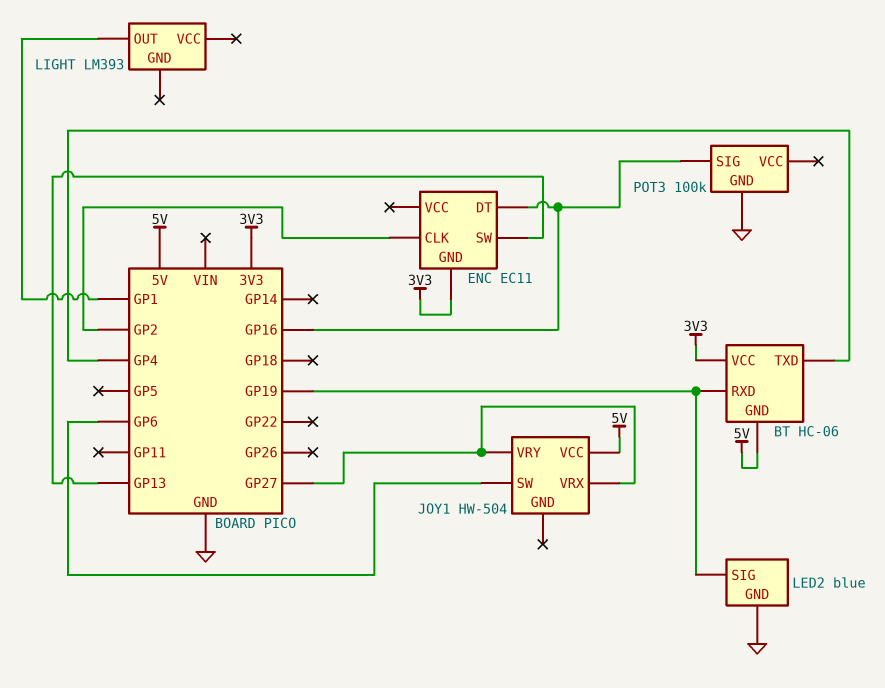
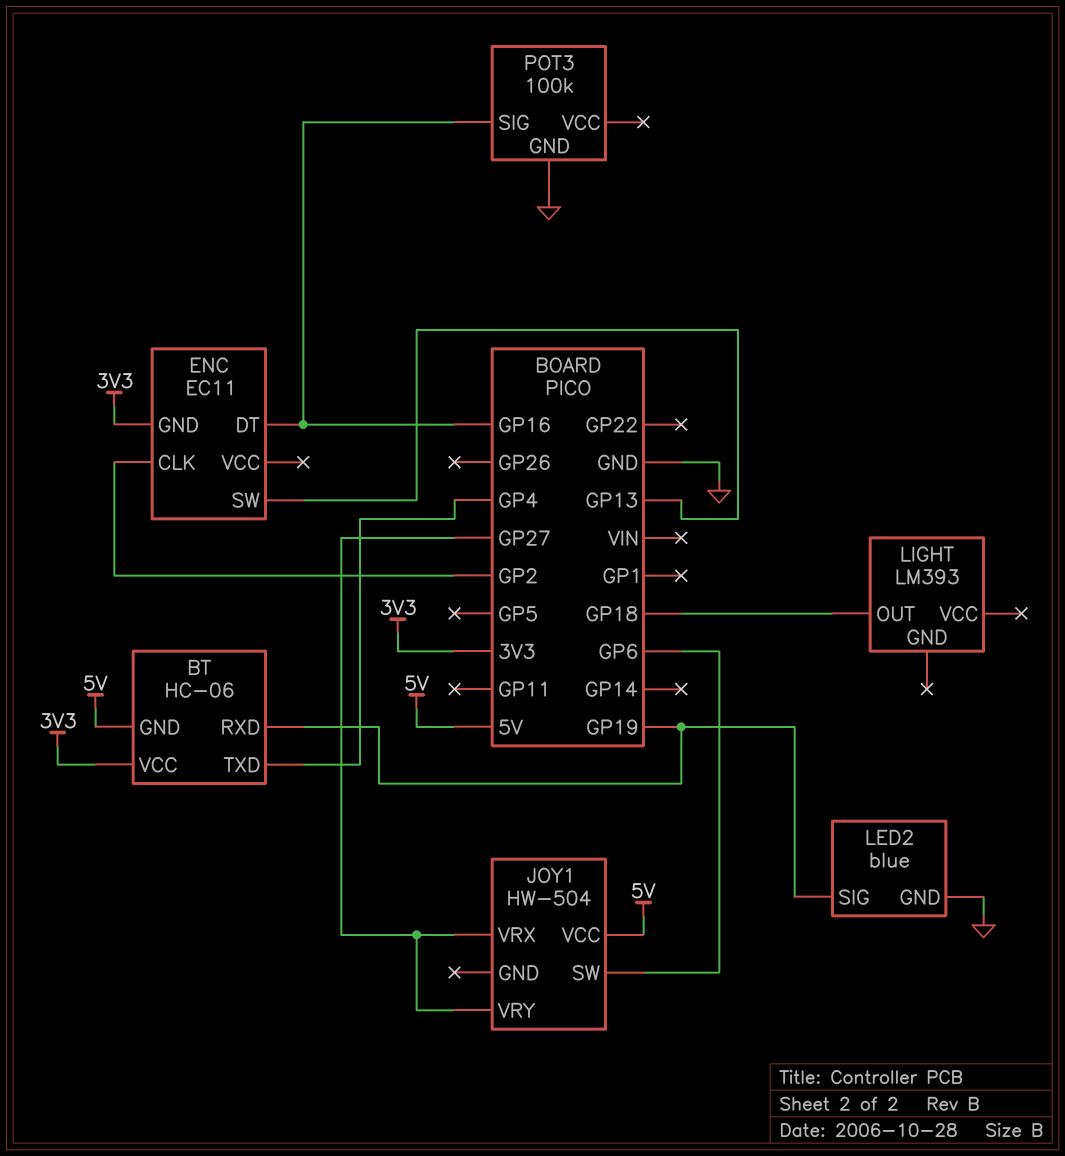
LIGHT pin OUT: GP1 -> GP18

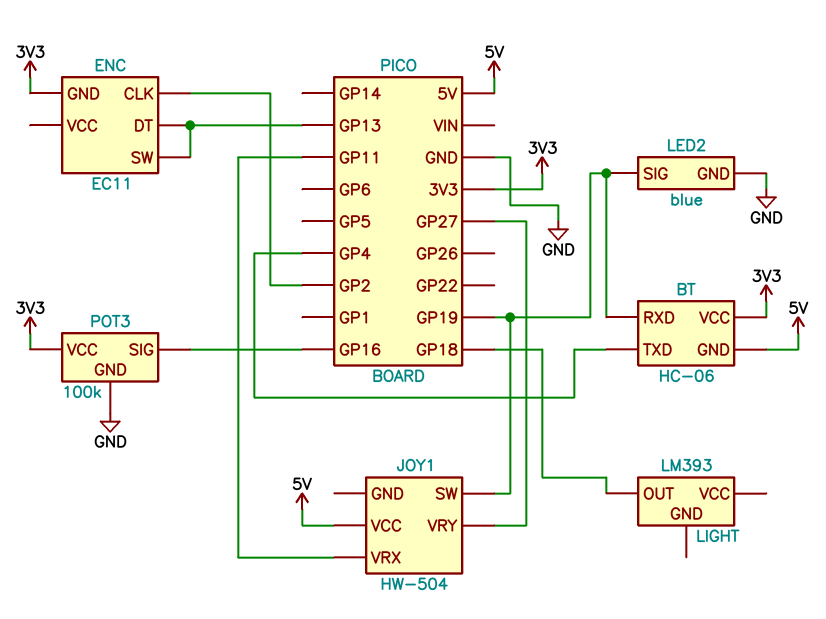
ENC pin DT: GP16 -> GP13
JOY1 pin SW: GP6 -> GP19
JOY1 pin VRX: GP27 -> GP11
POT3 pin VCC: none -> 3V3

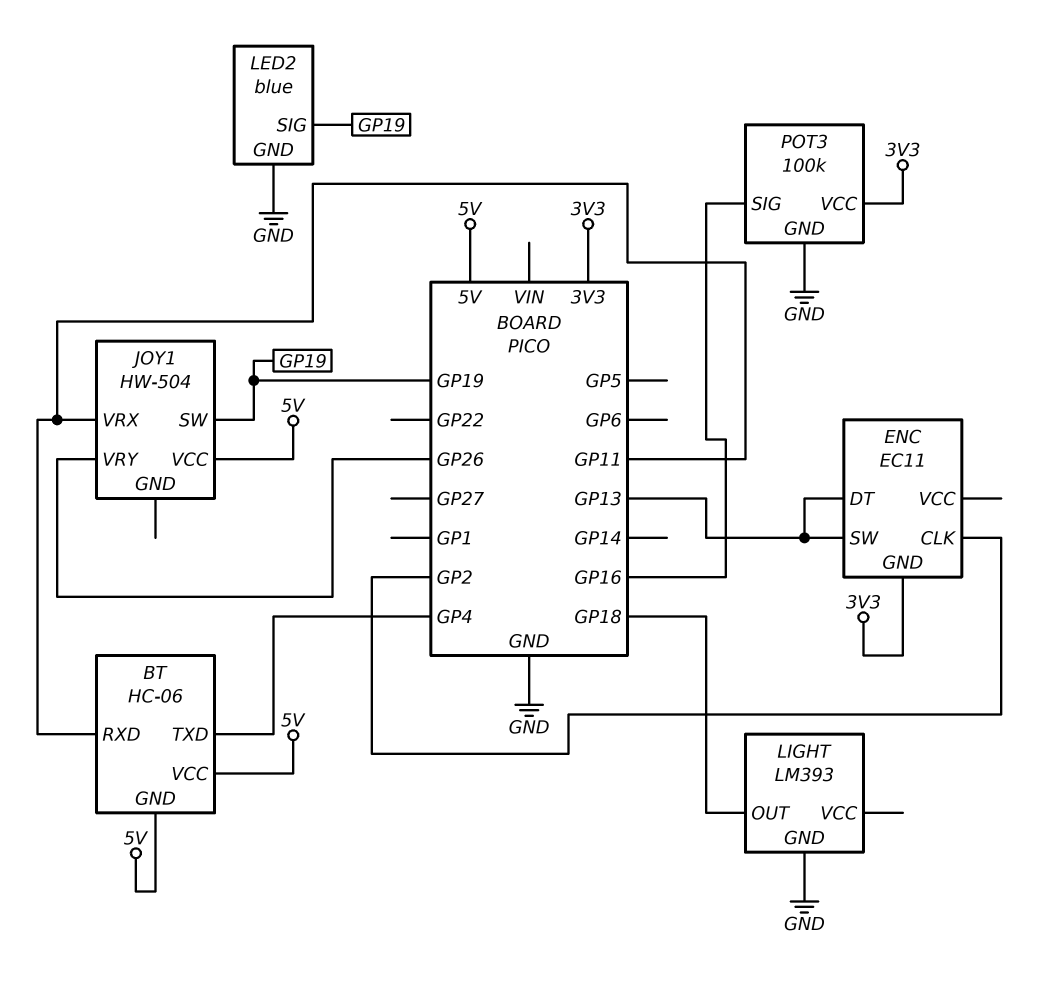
BT pin RXD: GP19 -> GP11
BT pin VCC: 3V3 -> 5V
JOY1 pin VRY: GP27 -> GP26
LIGHT pin GND: none -> GND

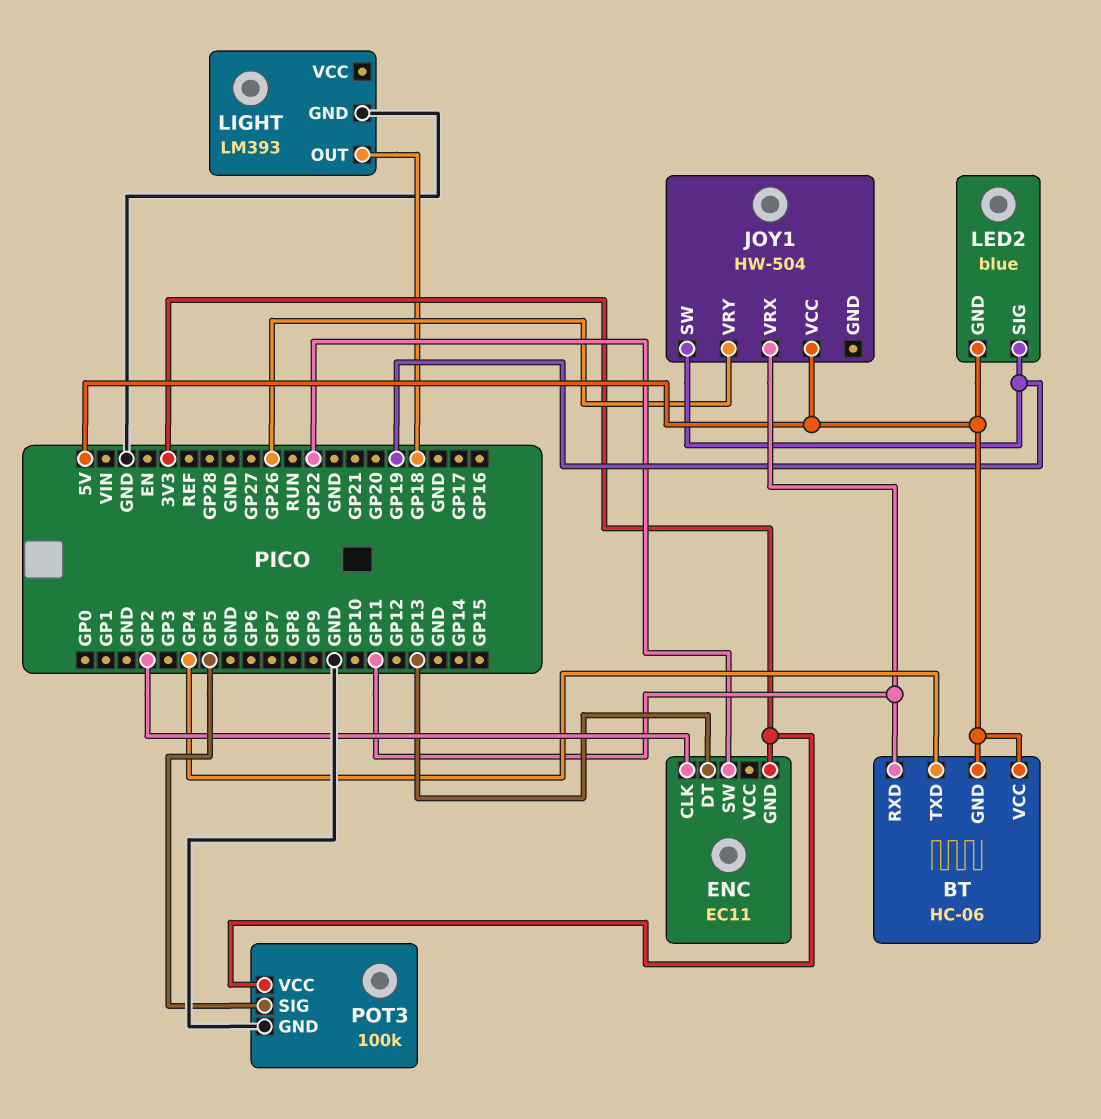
ENC pin SW: GP13 -> GP22
LED2 pin GND: GND -> 5V
POT3 pin SIG: GP16 -> GP5

